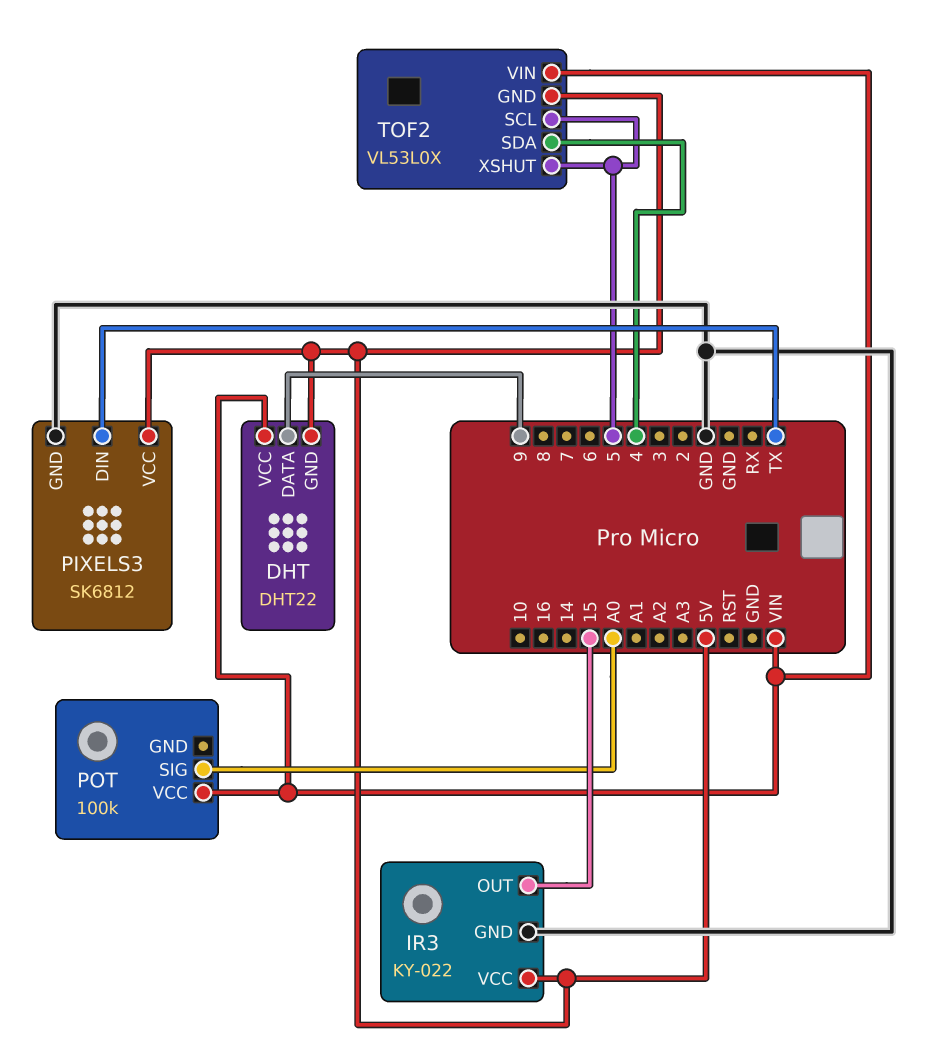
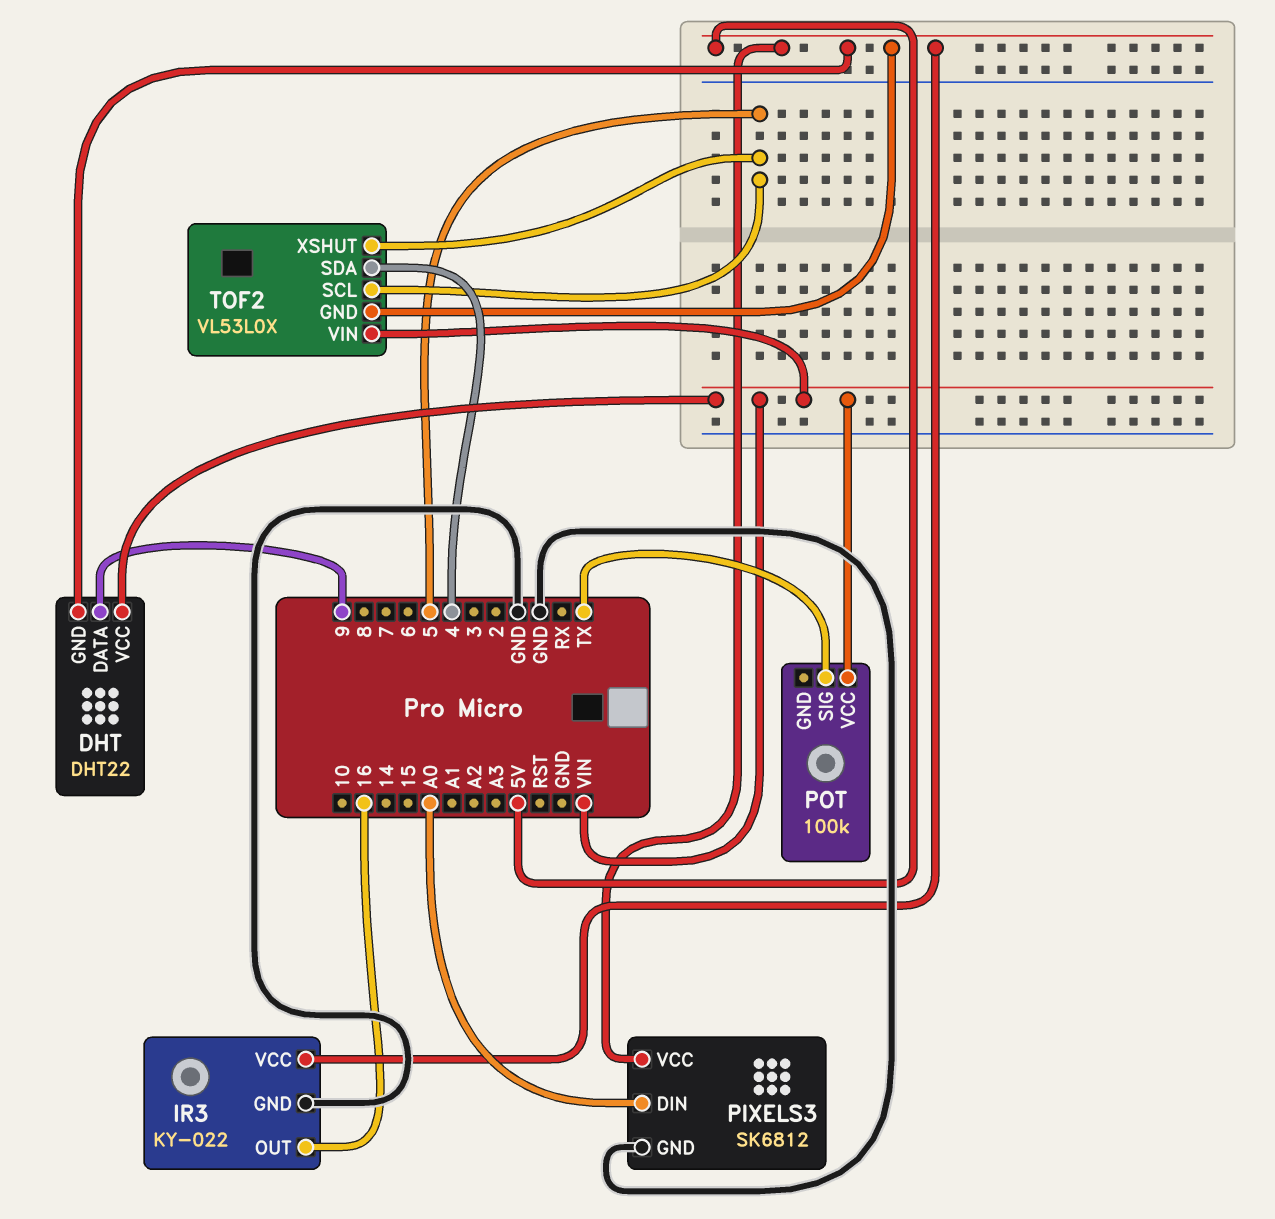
IR3 pin OUT: 15 -> 16
PIXELS3 pin DIN: TX -> A0
POT pin SIG: A0 -> TX

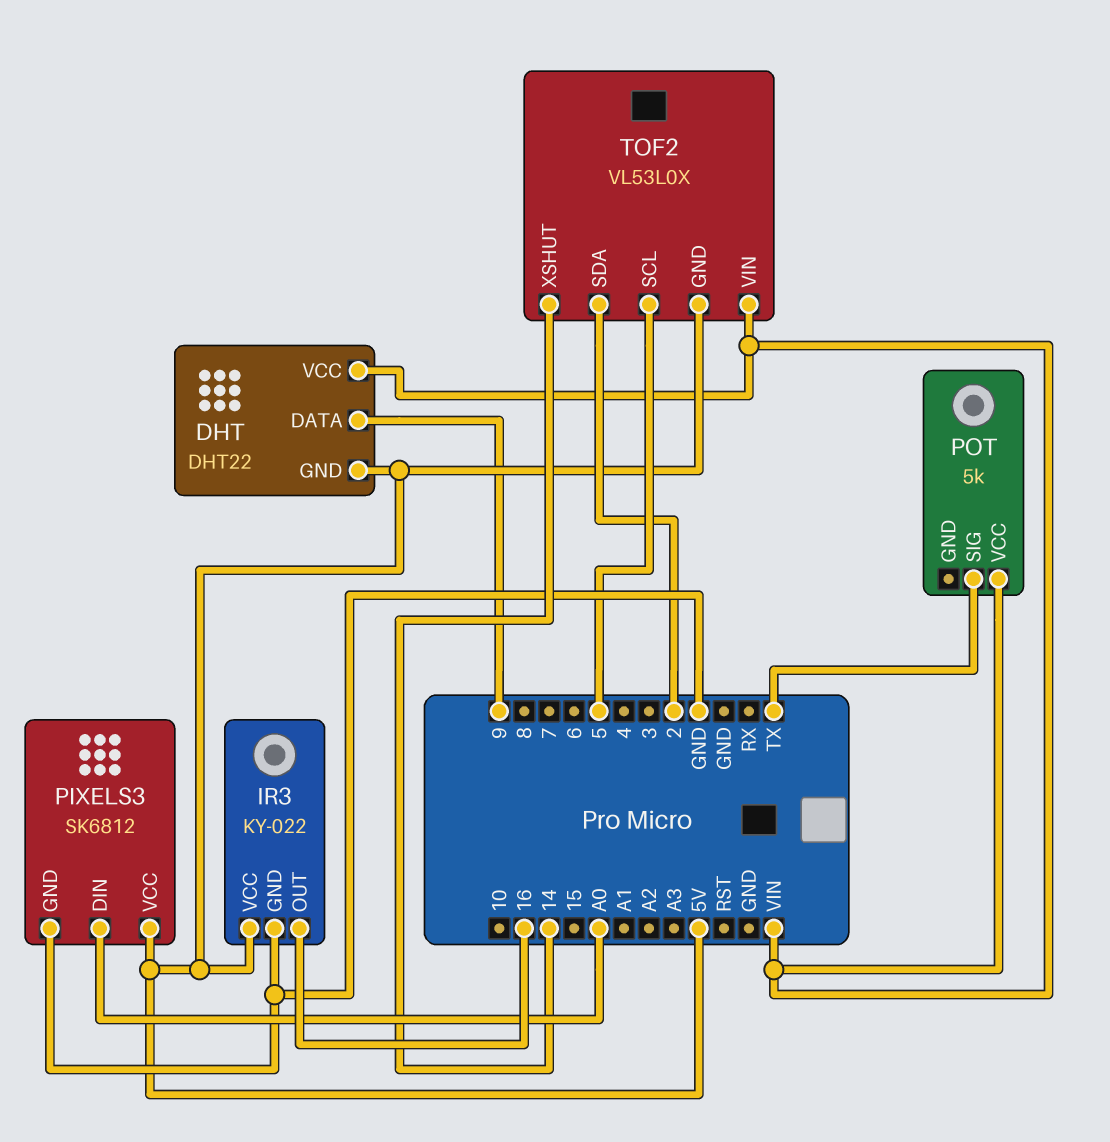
POT: 100k -> 5k
TOF2 pin SDA: 4 -> 2
TOF2 pin XSHUT: 5 -> 14

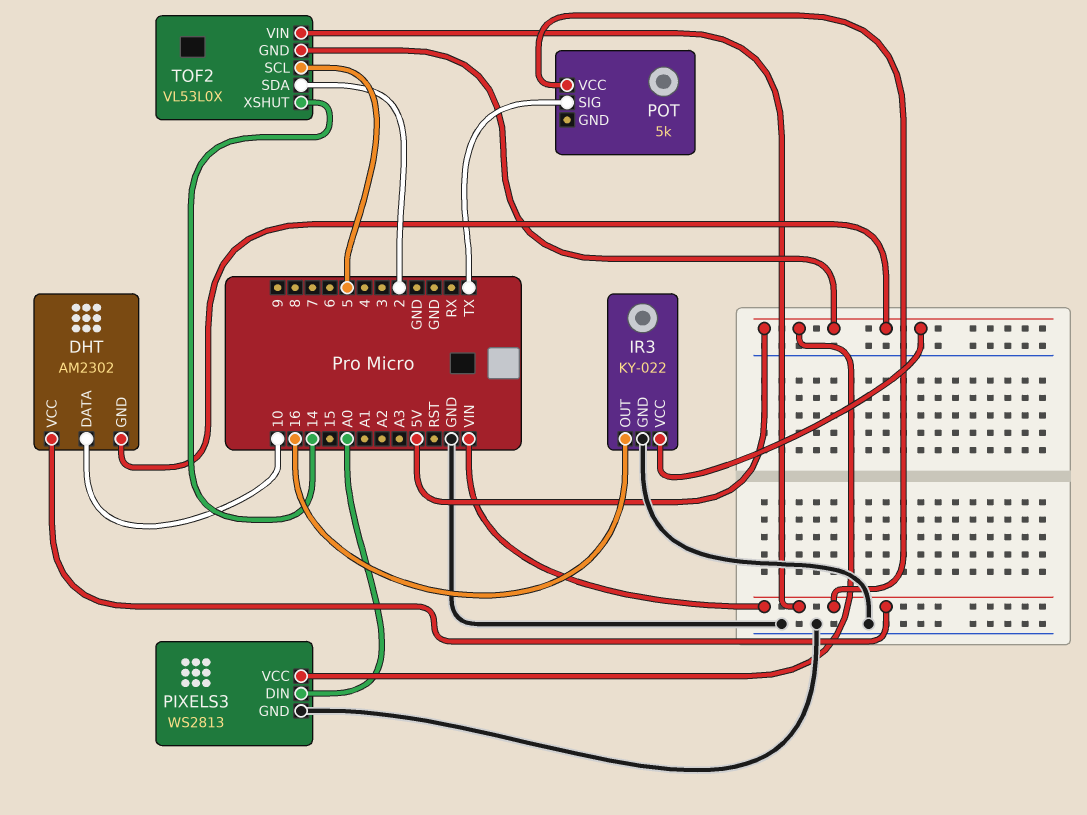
DHT: DHT22 -> AM2302
DHT pin DATA: 9 -> 10
PIXELS3: SK6812 -> WS2813

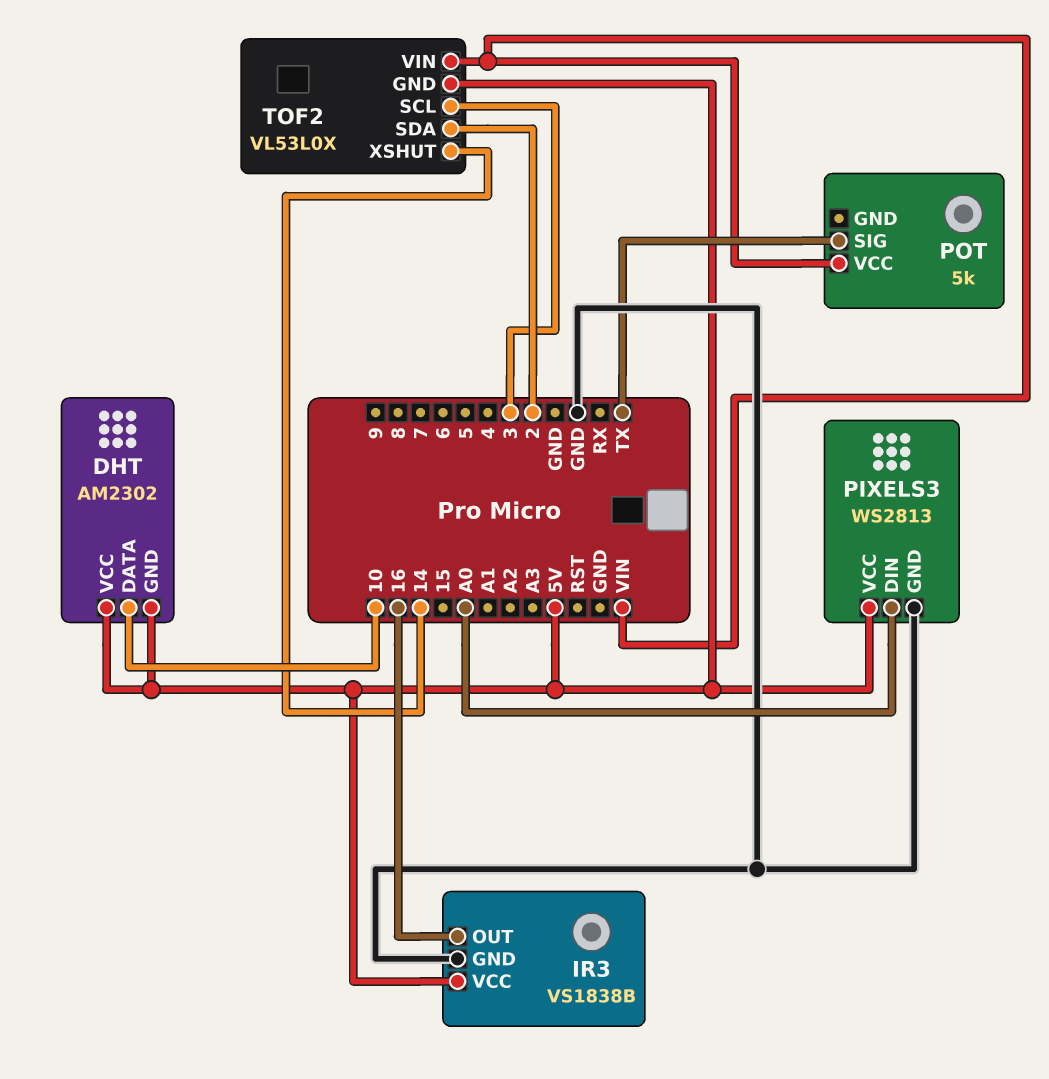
DHT pin VCC: VIN -> 5V
IR3: KY-022 -> VS1838B
TOF2 pin SCL: 5 -> 3

